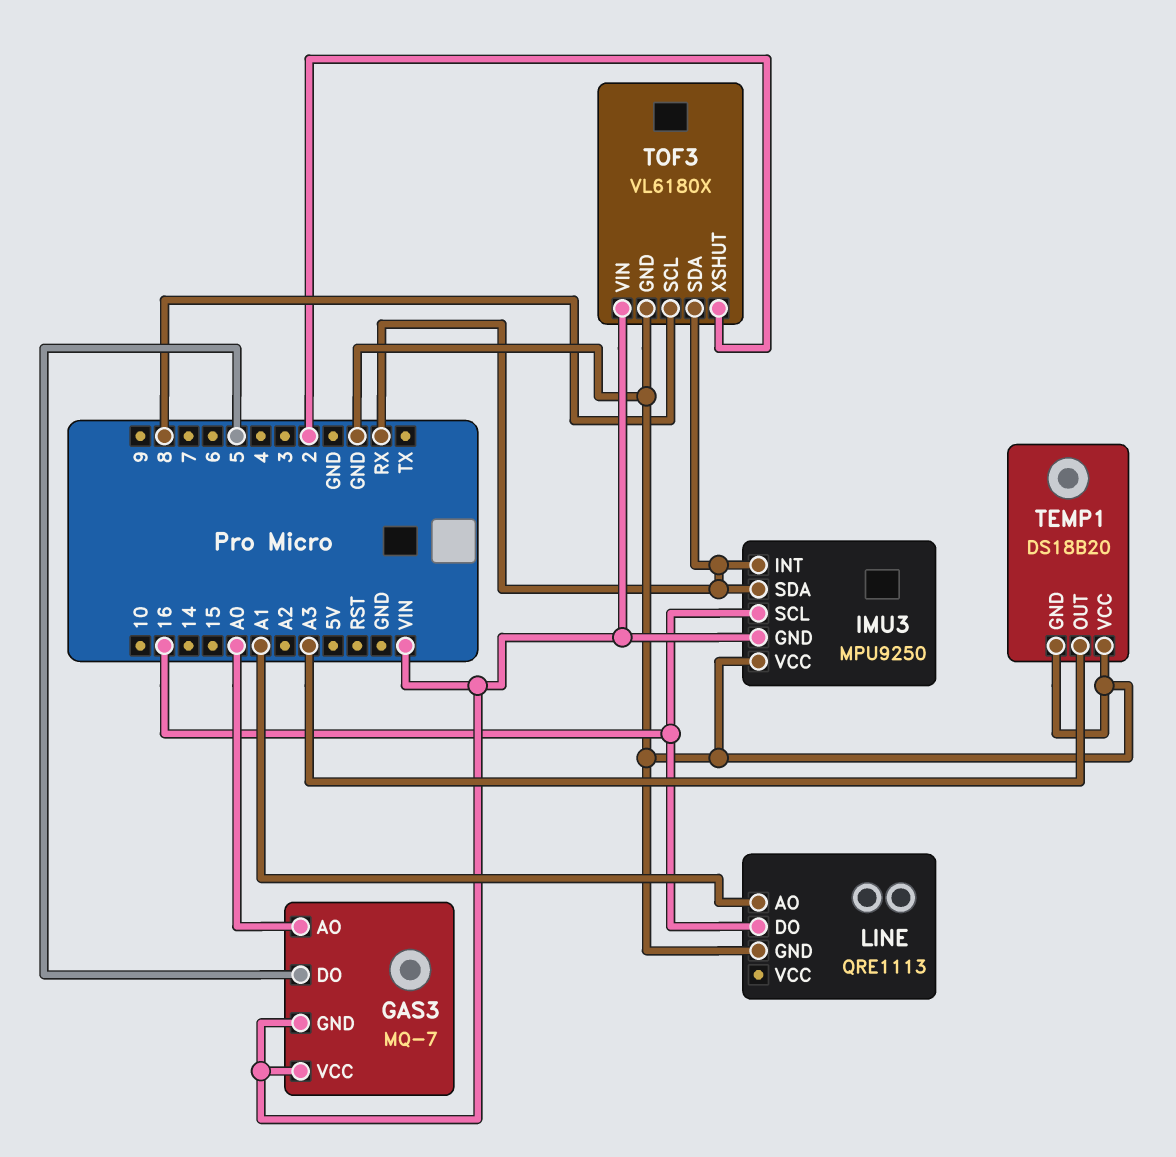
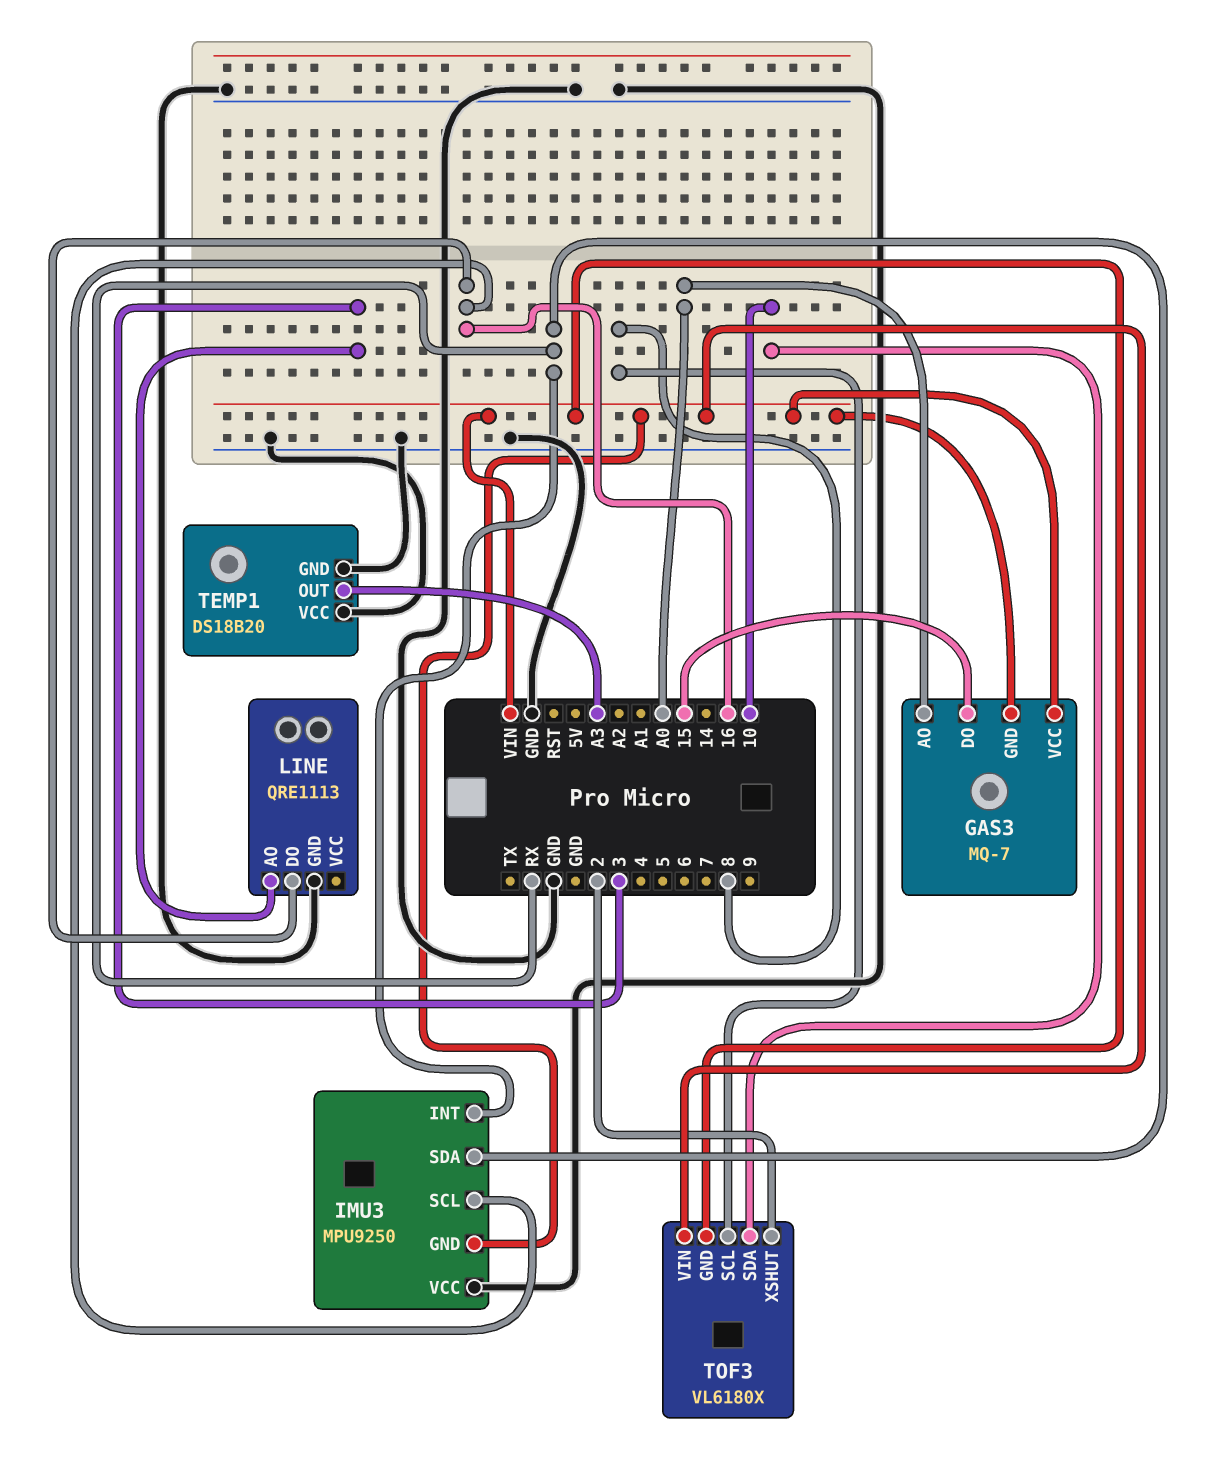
GAS3 pin DO: 5 -> 15
LINE pin AO: A1 -> 3
TOF3 pin GND: GND -> VIN
TOF3 pin SDA: RX -> 10

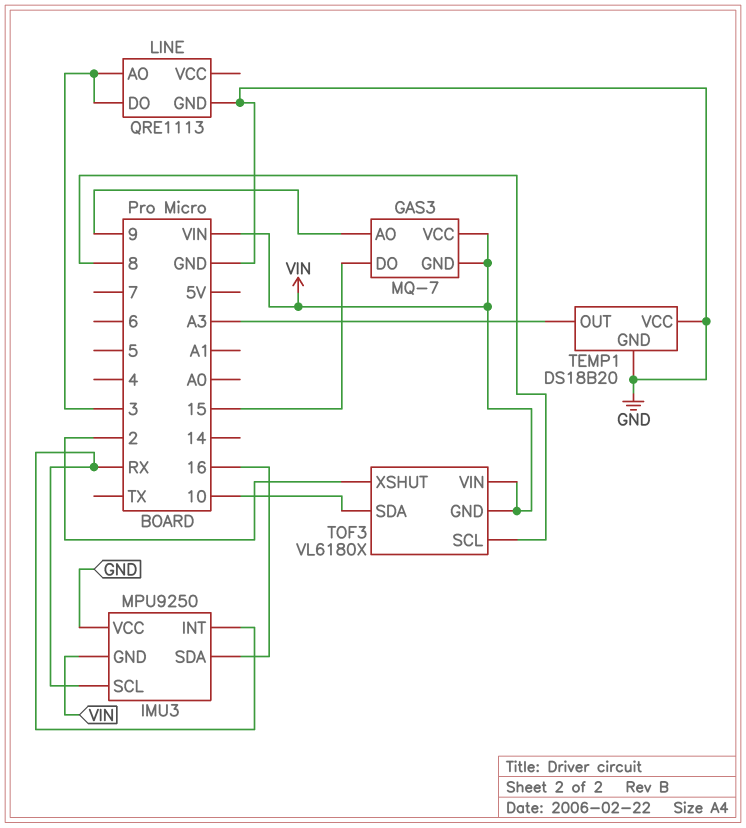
GAS3 pin AO: A0 -> 9
IMU3 pin SCL: 16 -> RX
IMU3 pin SDA: RX -> 16
LINE pin DO: 16 -> 3

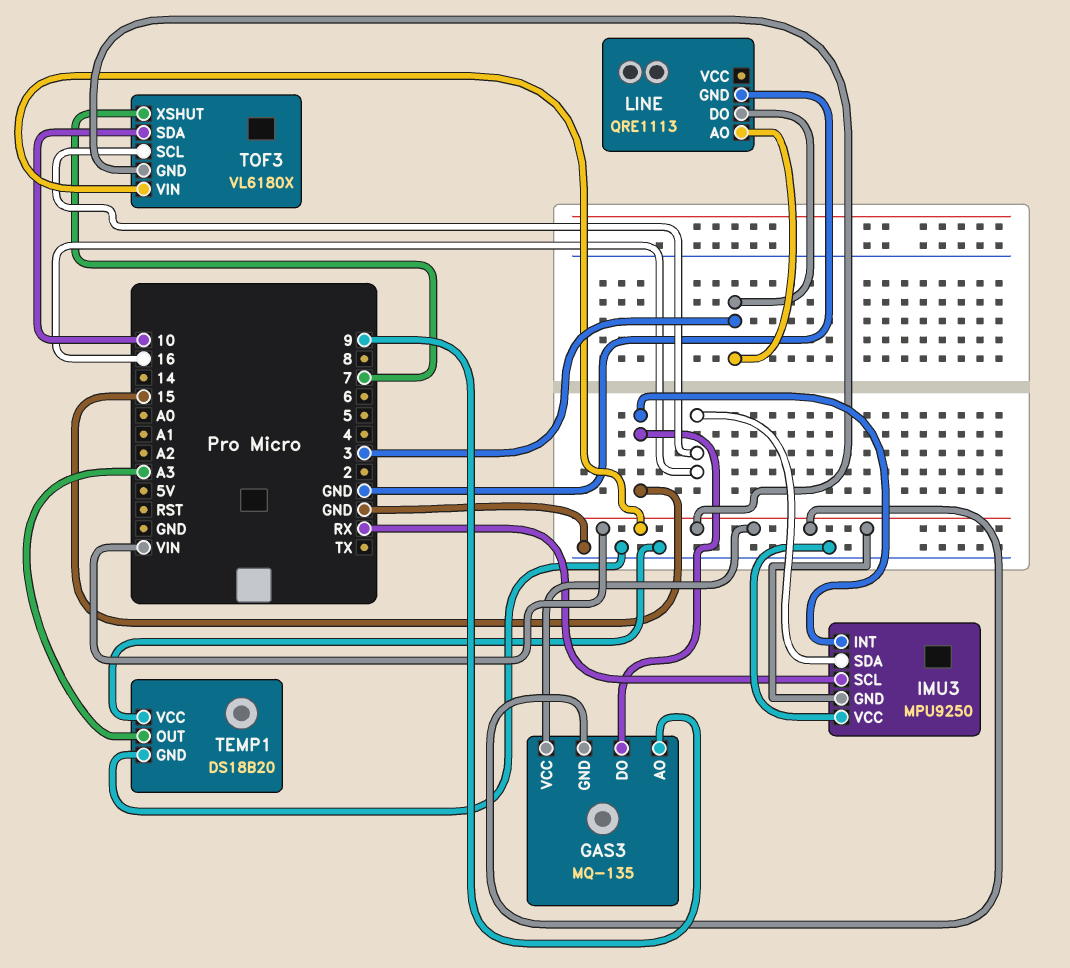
GAS3: MQ-7 -> MQ-135
IMU3 pin INT: RX -> 15
TOF3 pin SCL: 8 -> 16
TOF3 pin XSHUT: 2 -> 7

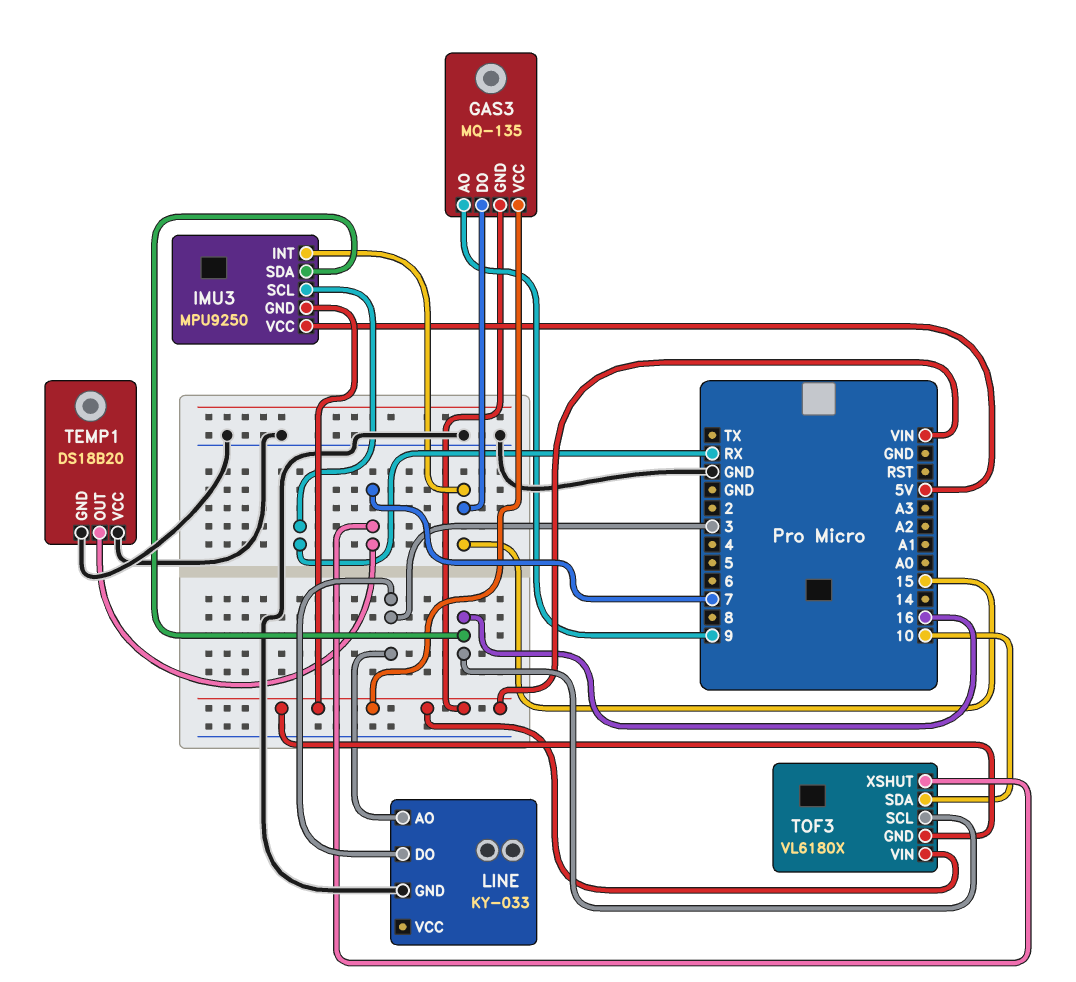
IMU3 pin VCC: GND -> 5V
LINE: QRE1113 -> KY-033
TEMP1 pin OUT: A3 -> 7

